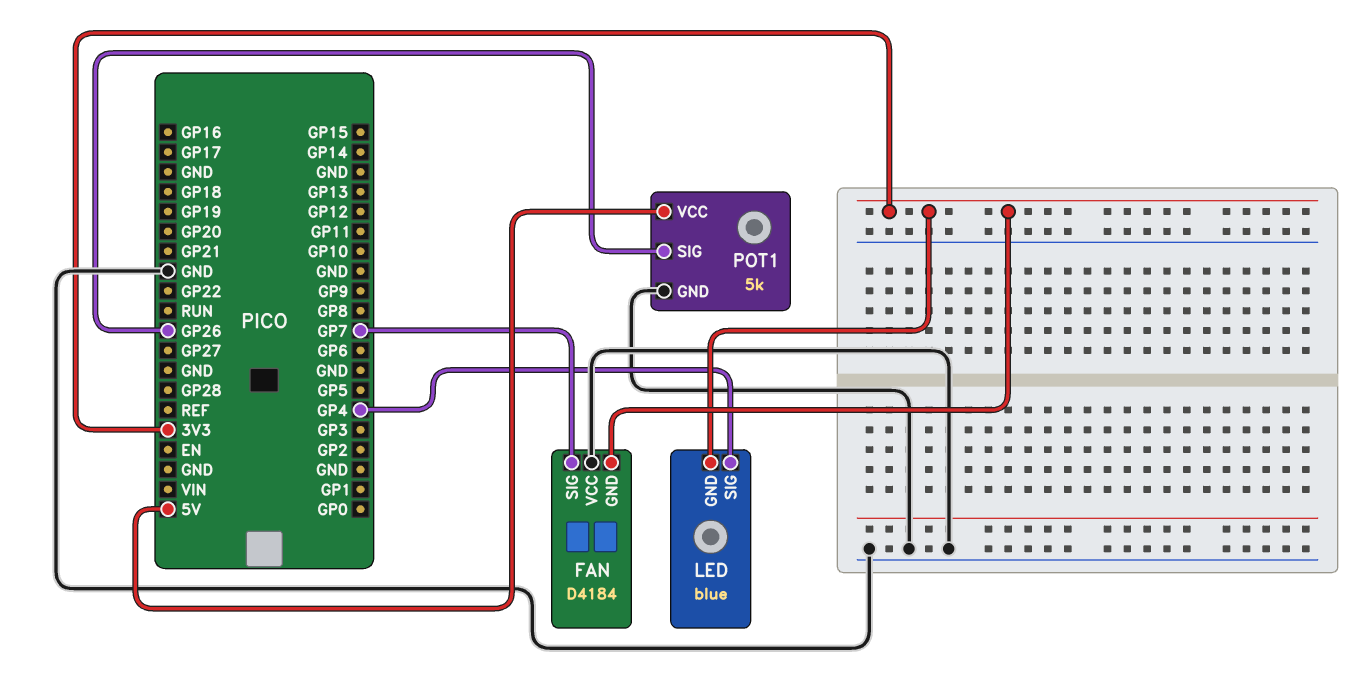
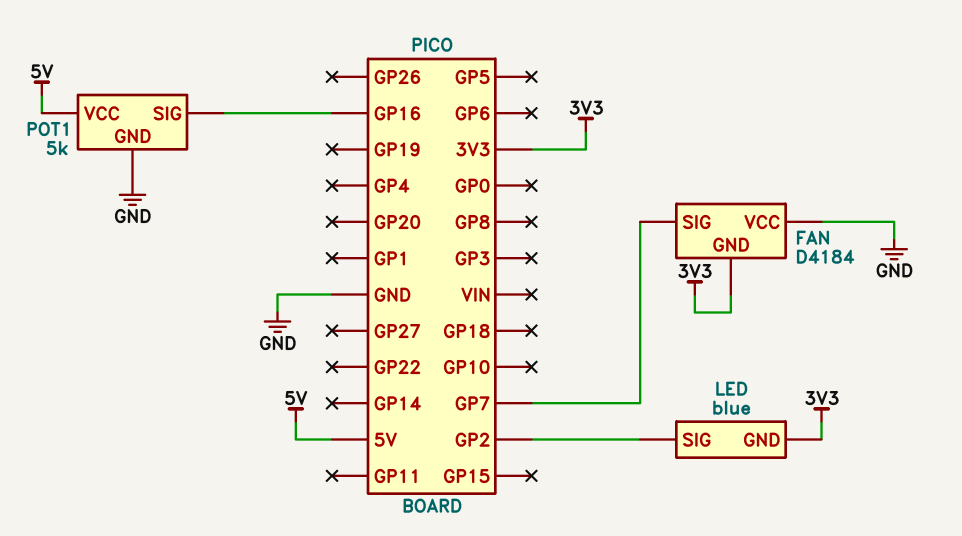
LED pin SIG: GP4 -> GP2
POT1 pin SIG: GP26 -> GP16

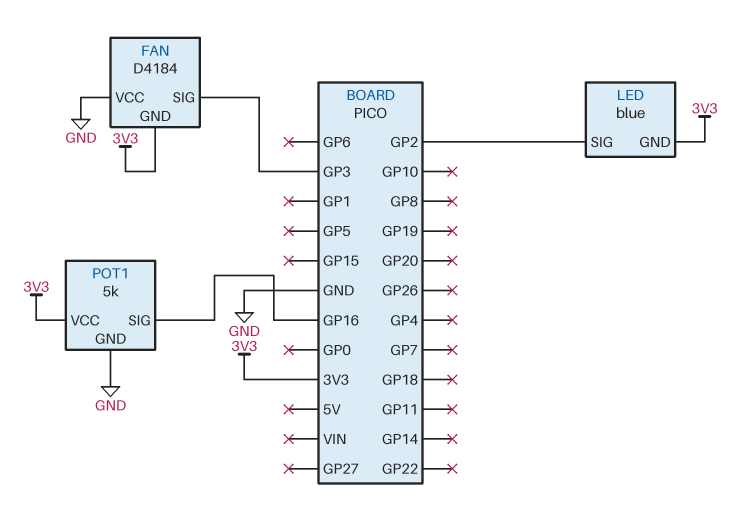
FAN pin SIG: GP7 -> GP3
POT1 pin VCC: 5V -> 3V3

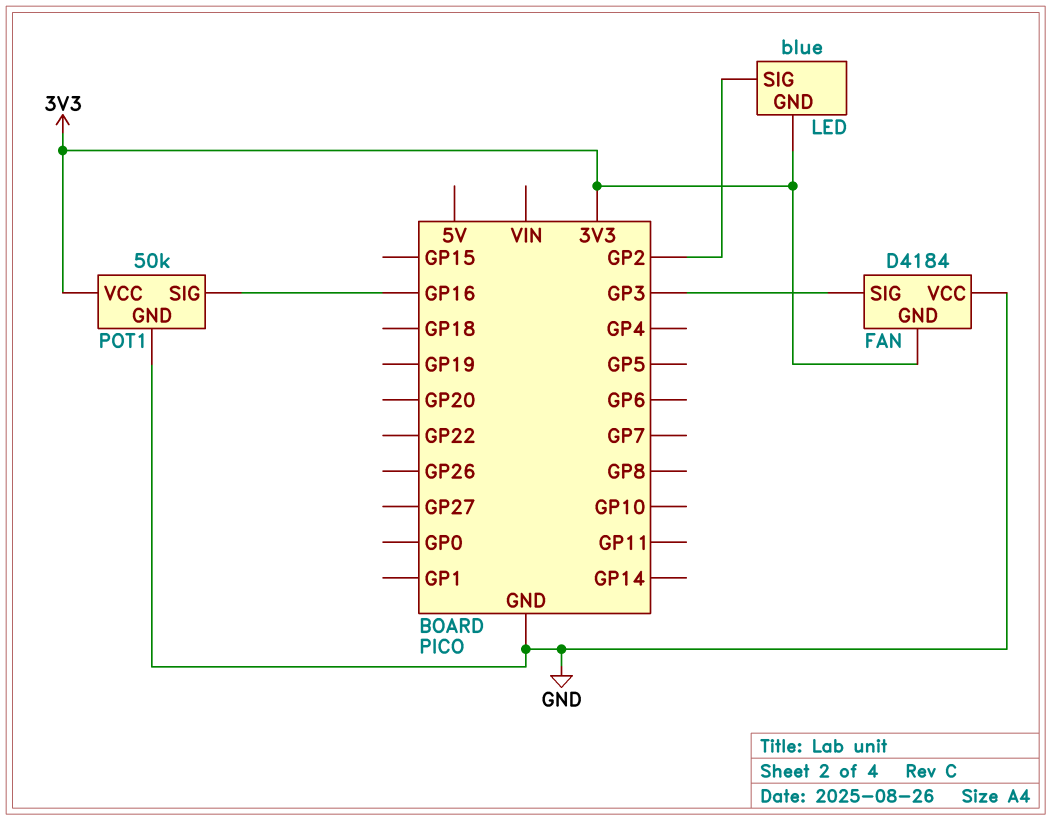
POT1: 5k -> 50k

